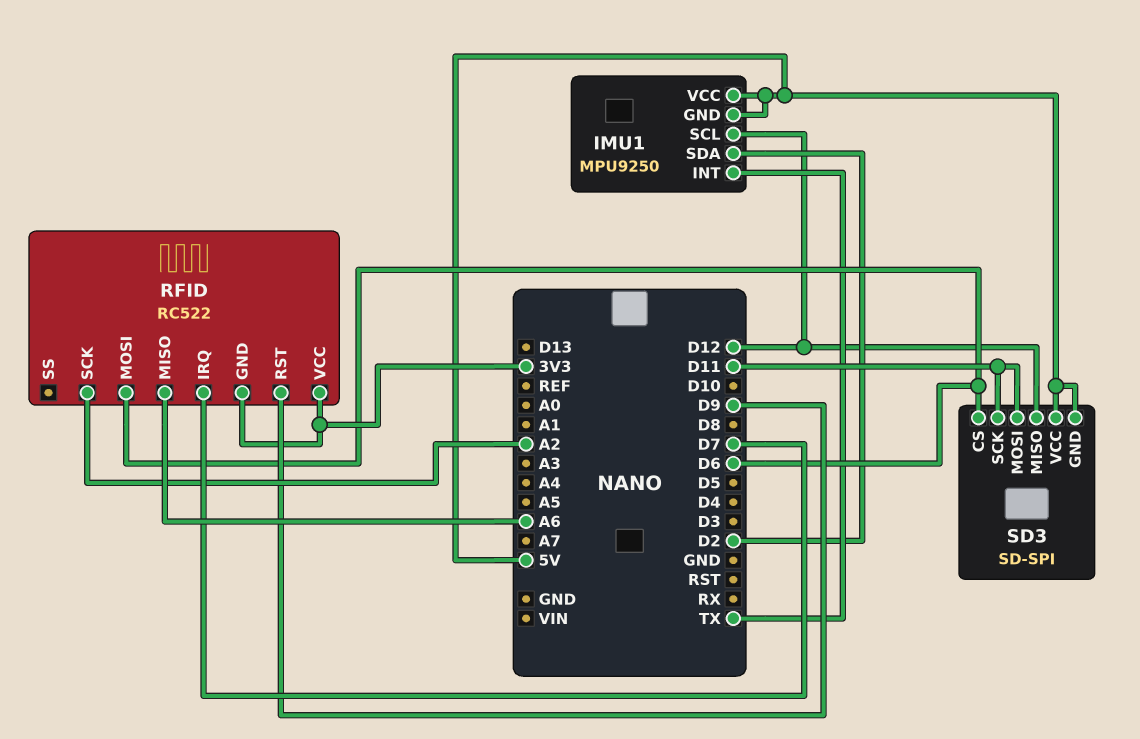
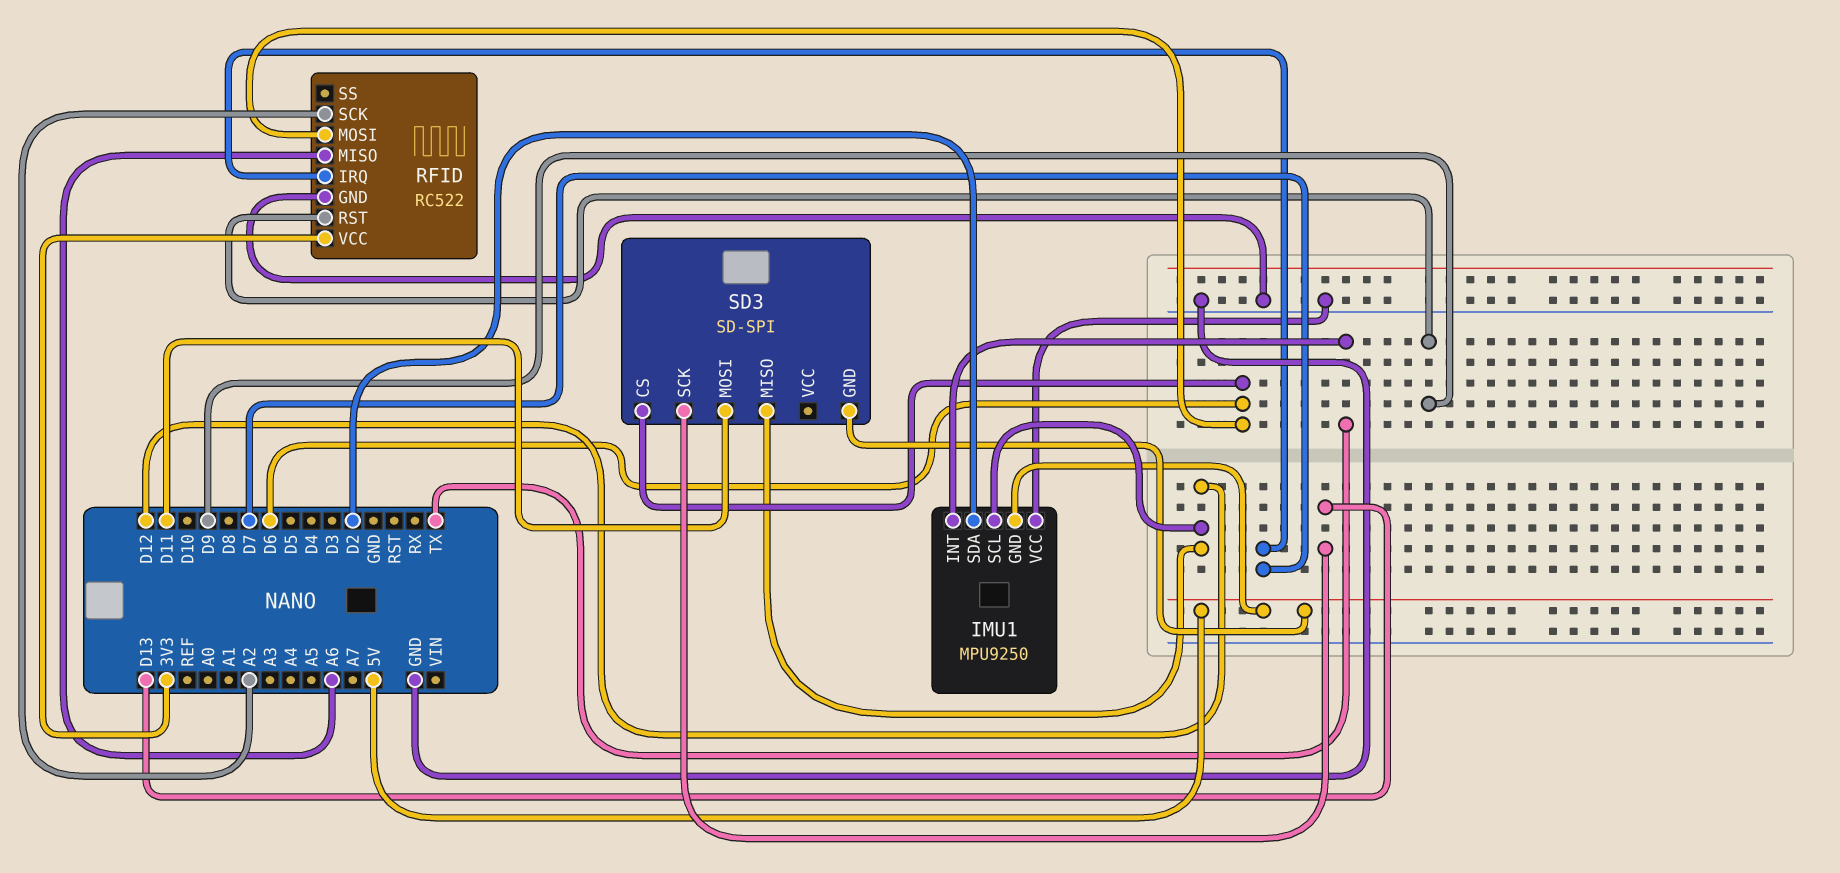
IMU1 pin VCC: 5V -> GND
RFID pin GND: 3V3 -> GND
SD3 pin SCK: D11 -> D13
SD3 pin VCC: 5V -> none

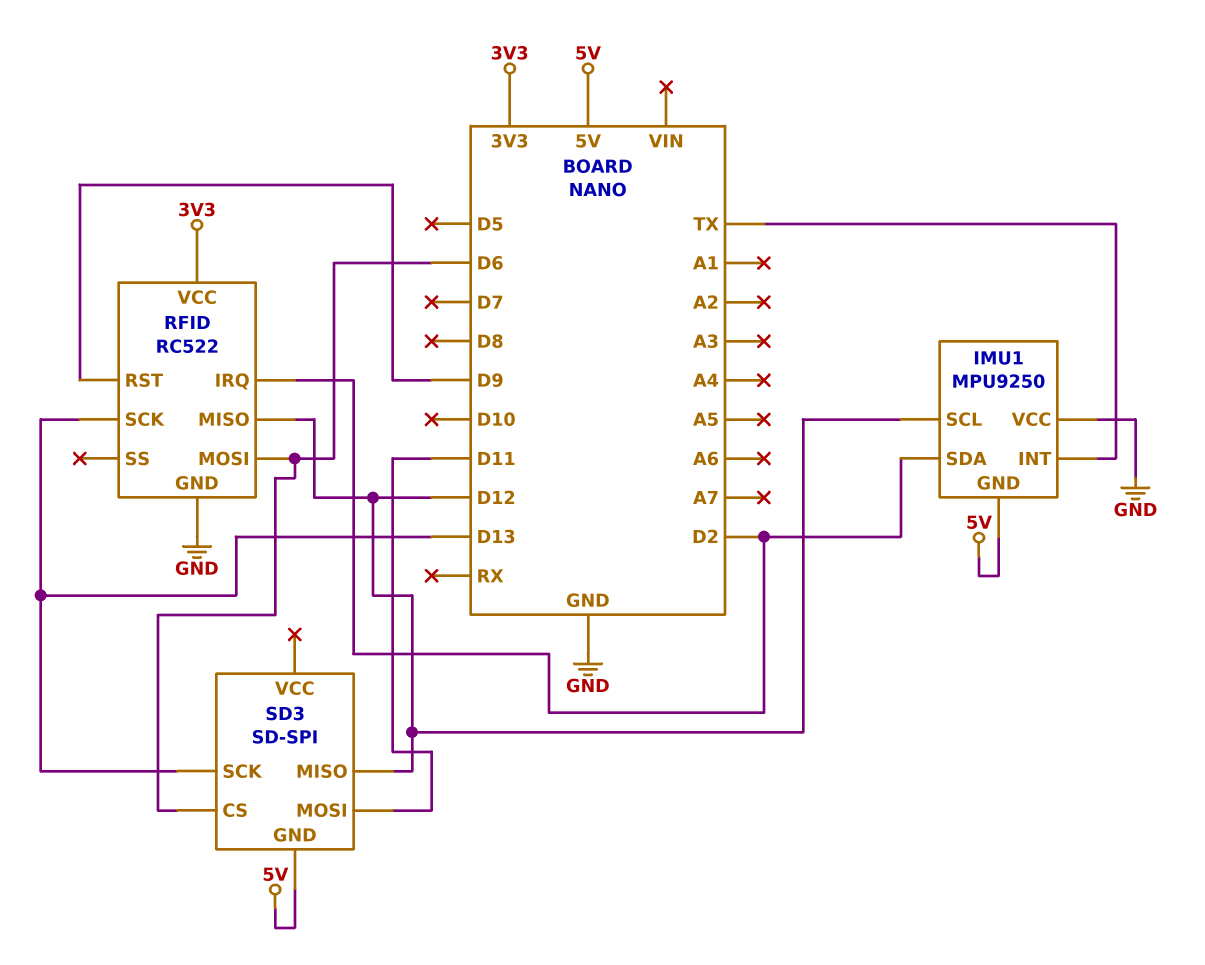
RFID pin IRQ: D7 -> D2
RFID pin MISO: A6 -> D12
RFID pin SCK: A2 -> D13

